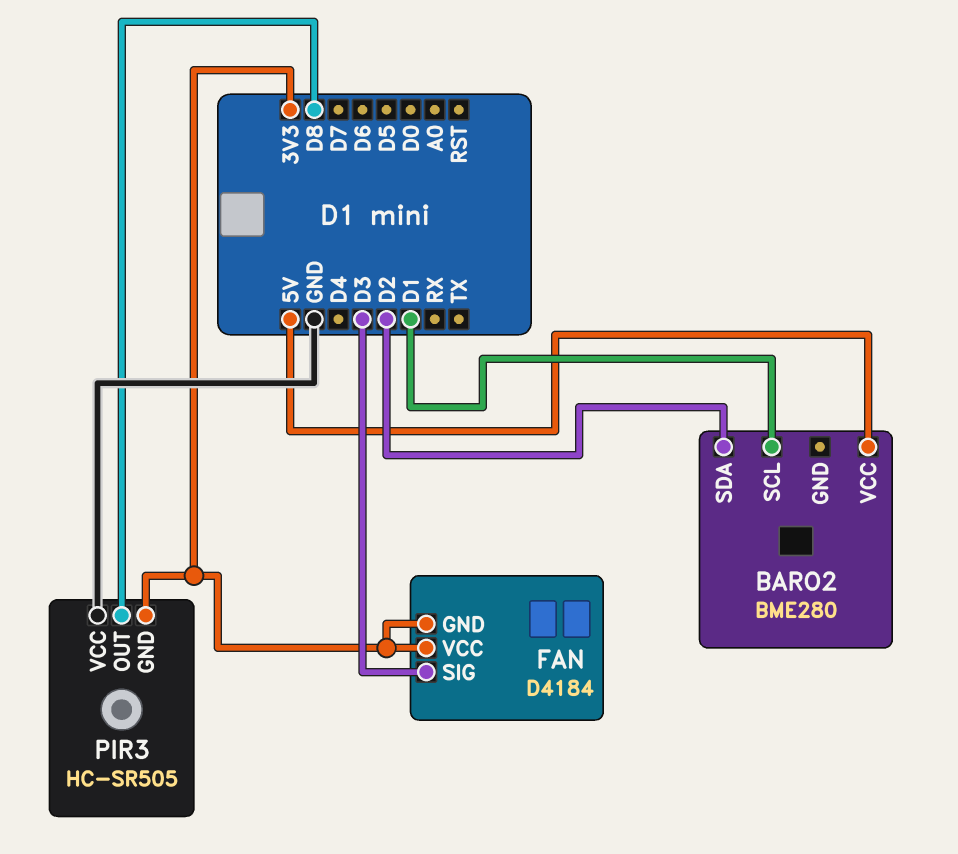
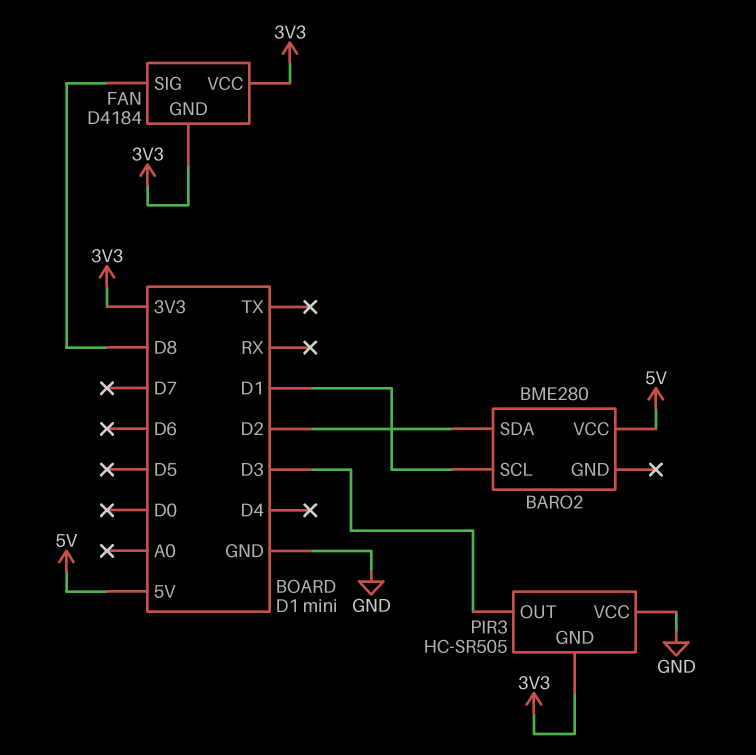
FAN pin SIG: D3 -> D8
PIR3 pin OUT: D8 -> D3

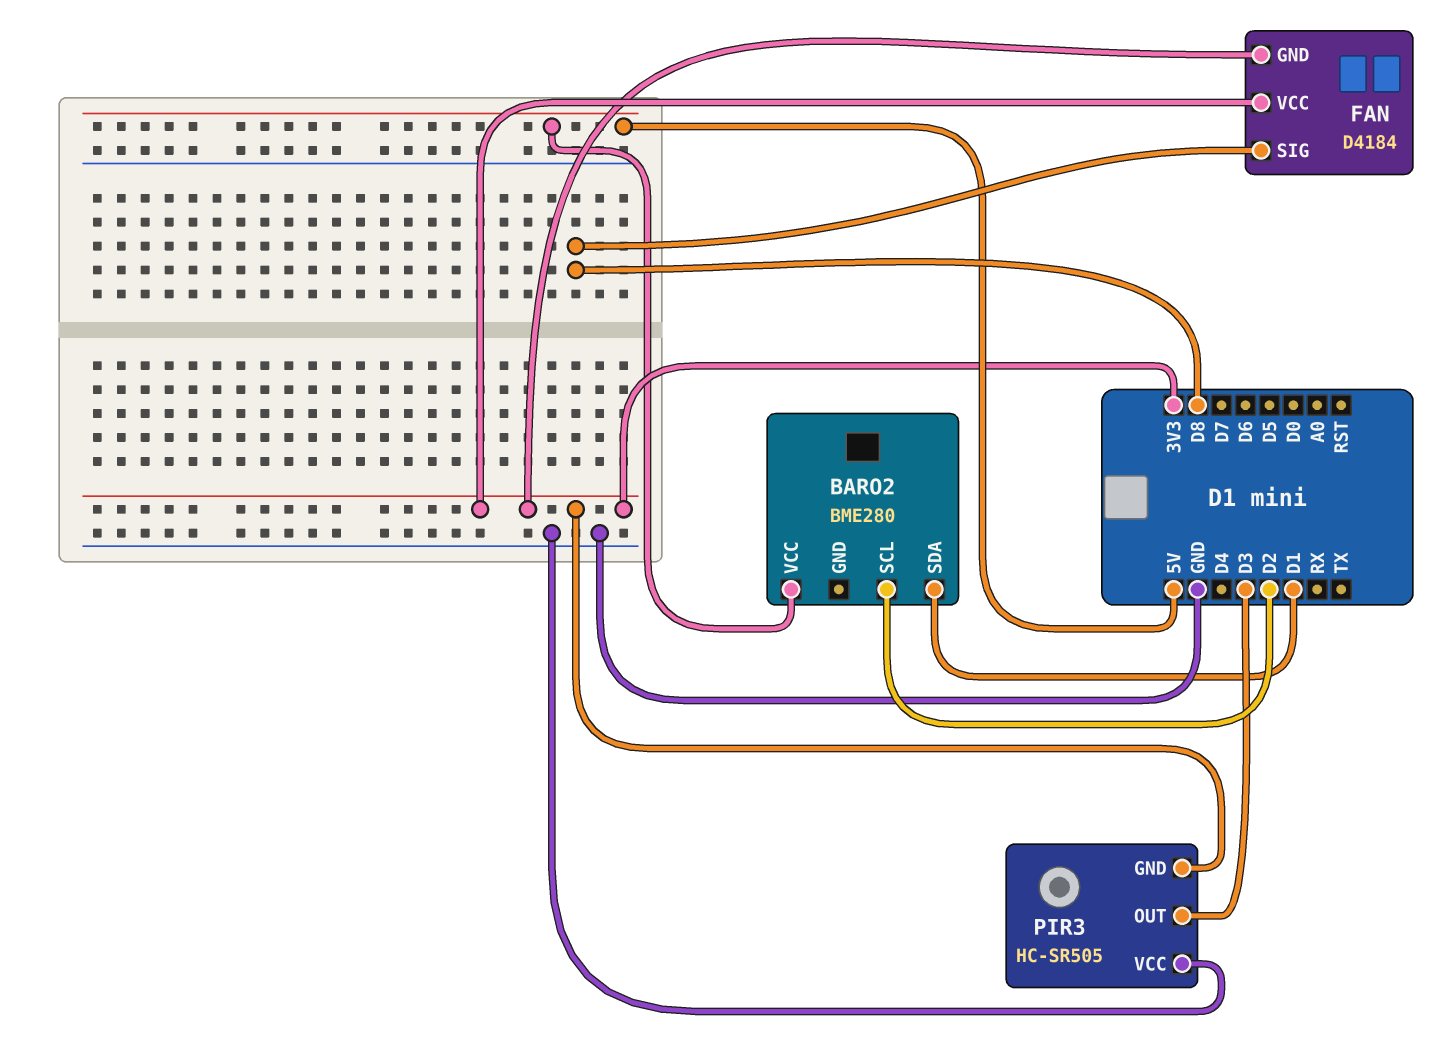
BARO2 pin SCL: D1 -> D2
BARO2 pin SDA: D2 -> D1

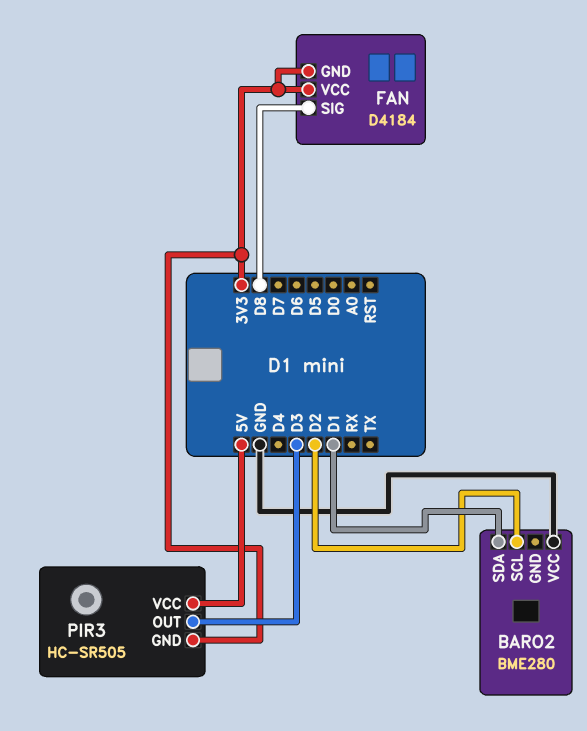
BARO2 pin VCC: 5V -> GND
PIR3 pin VCC: GND -> 5V

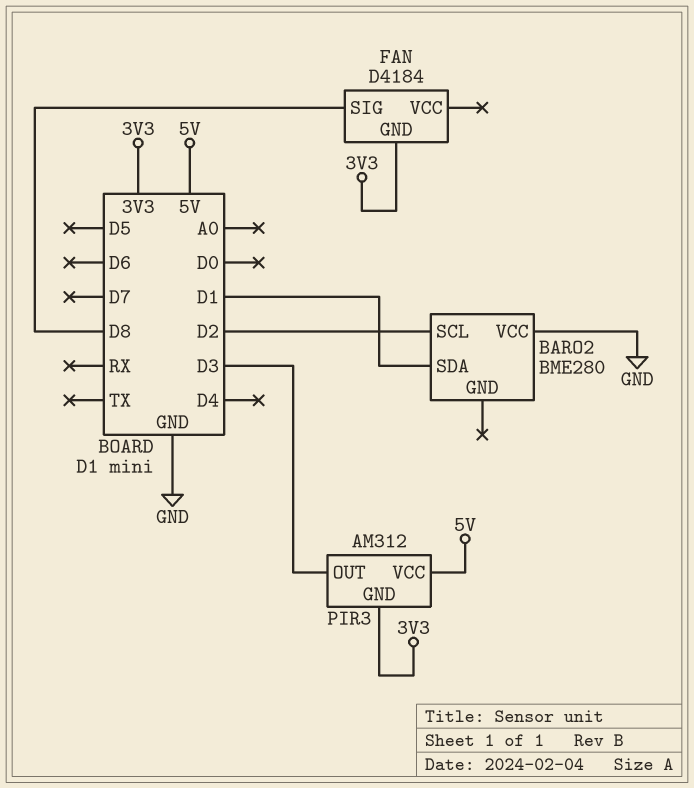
FAN pin VCC: 3V3 -> none
PIR3: HC-SR505 -> AM312

